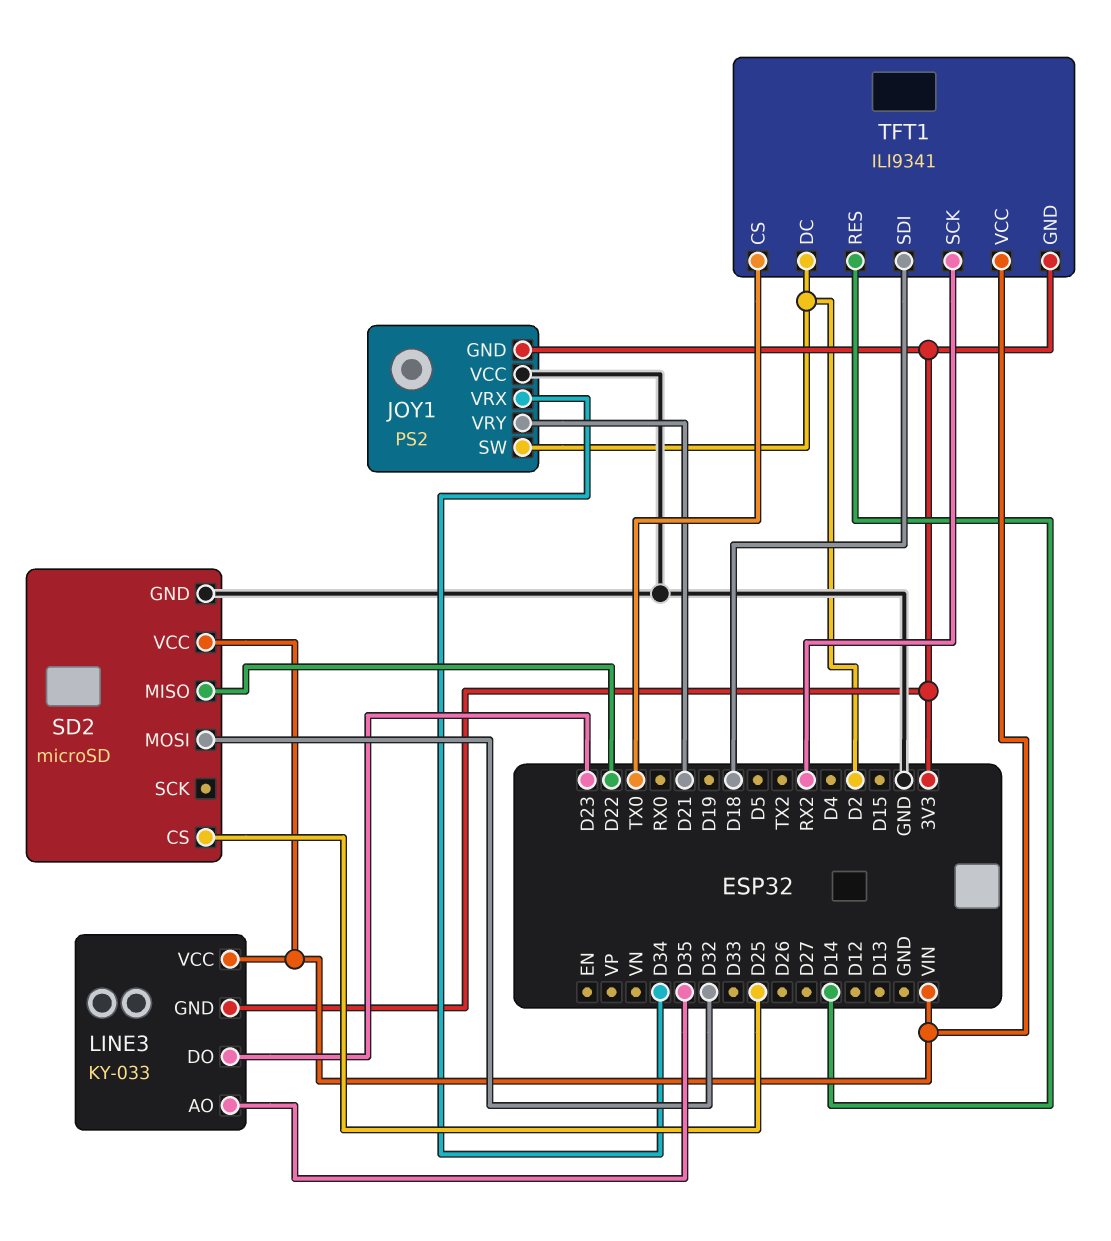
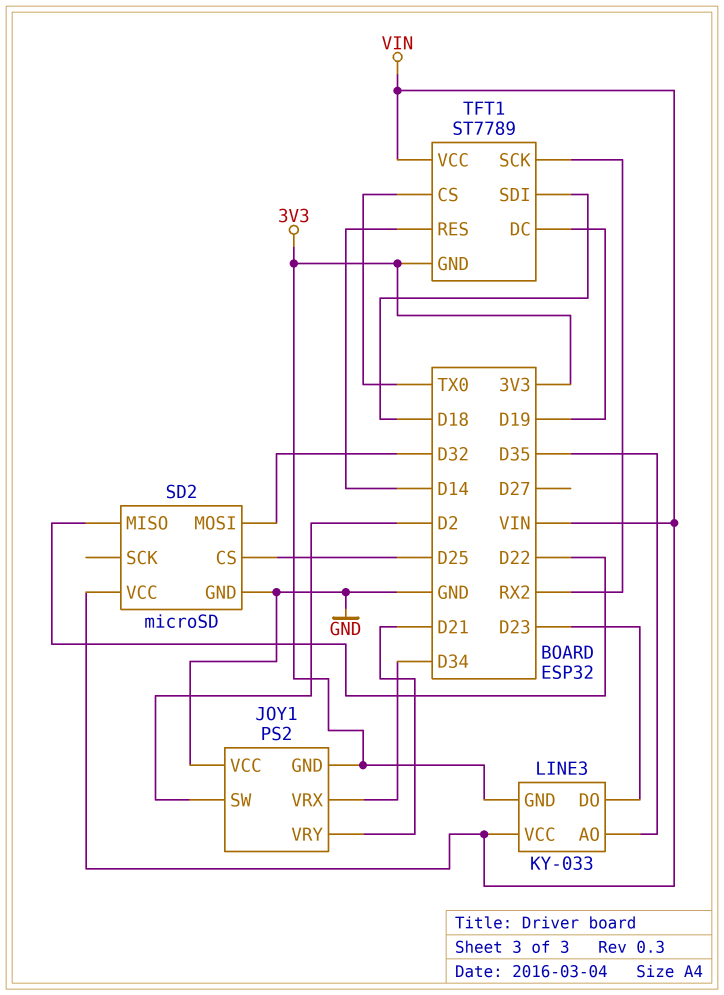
TFT1: ILI9341 -> ST7789
TFT1 pin DC: D2 -> D19

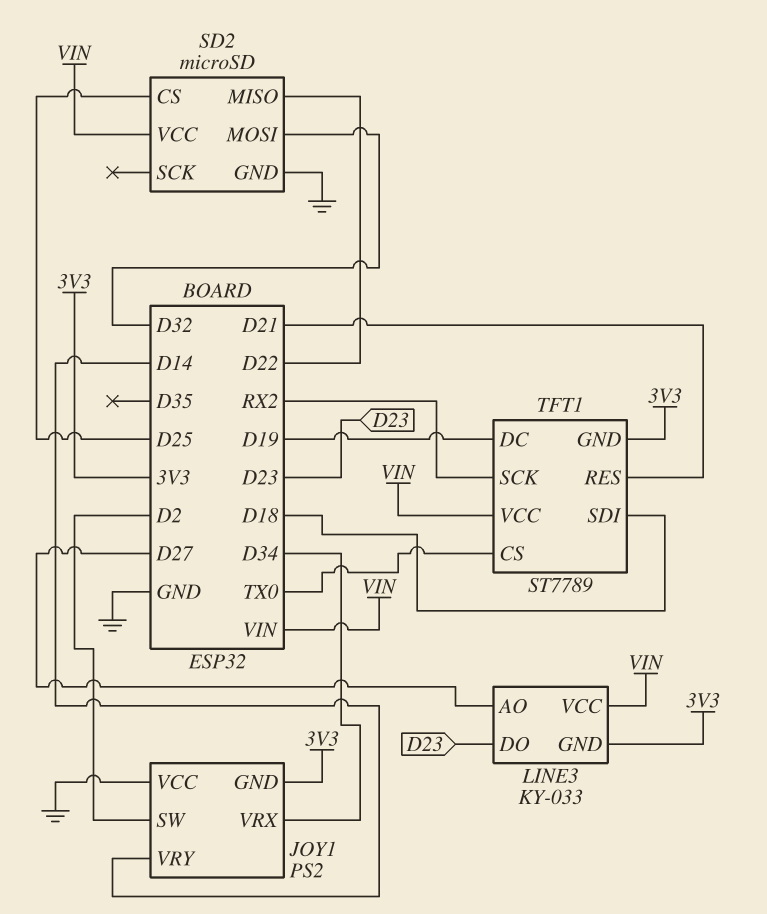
JOY1 pin VRY: D21 -> D14
LINE3 pin AO: D35 -> D27
TFT1 pin RES: D14 -> D21

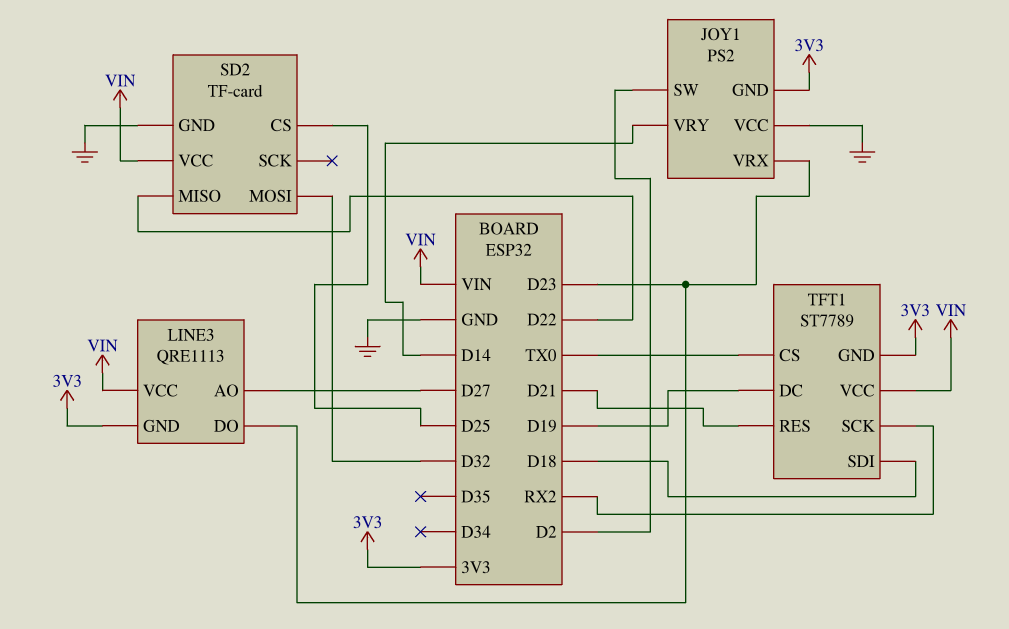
JOY1 pin VRX: D34 -> D23
LINE3: KY-033 -> QRE1113
SD2: microSD -> TF-card

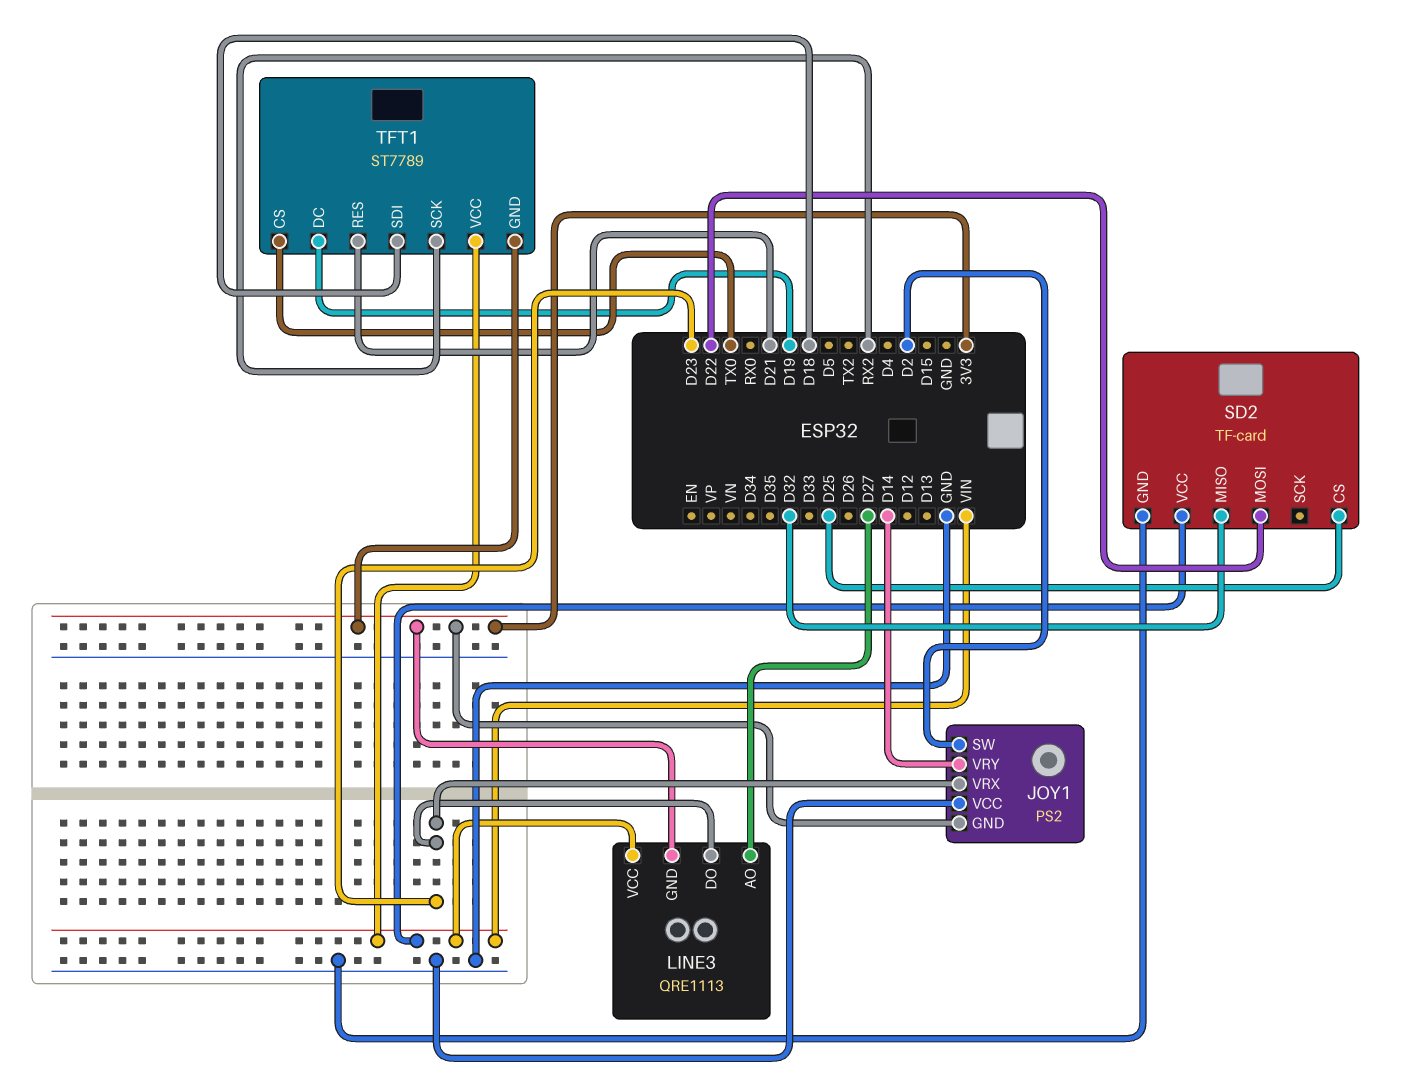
SD2 pin MISO: D22 -> D32
SD2 pin MOSI: D32 -> D22

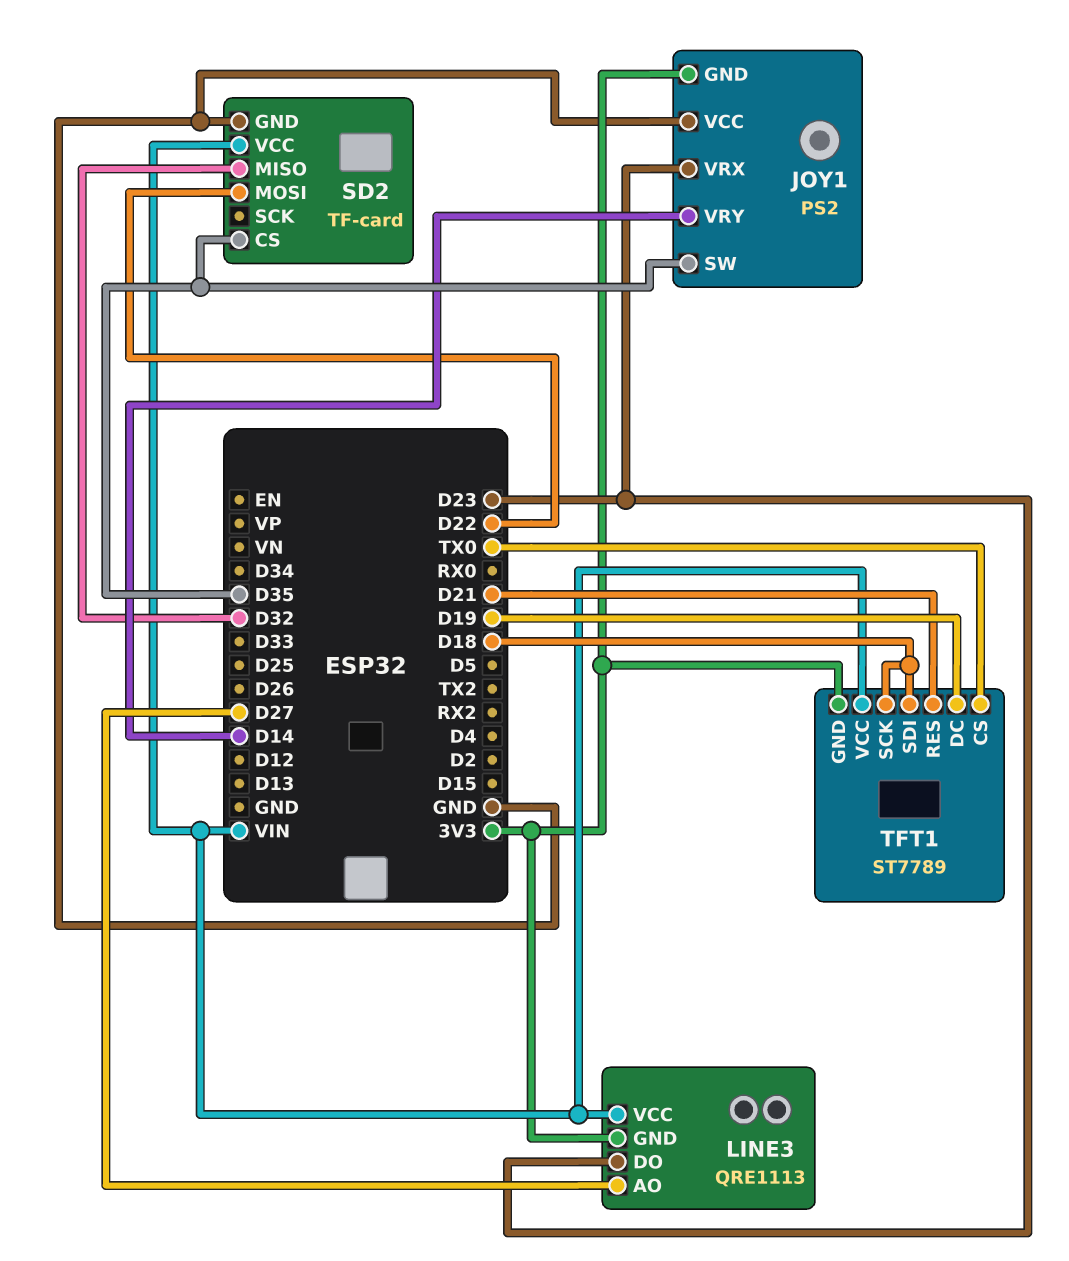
JOY1 pin SW: D2 -> D35
SD2 pin CS: D25 -> D35
TFT1 pin SCK: RX2 -> D18

